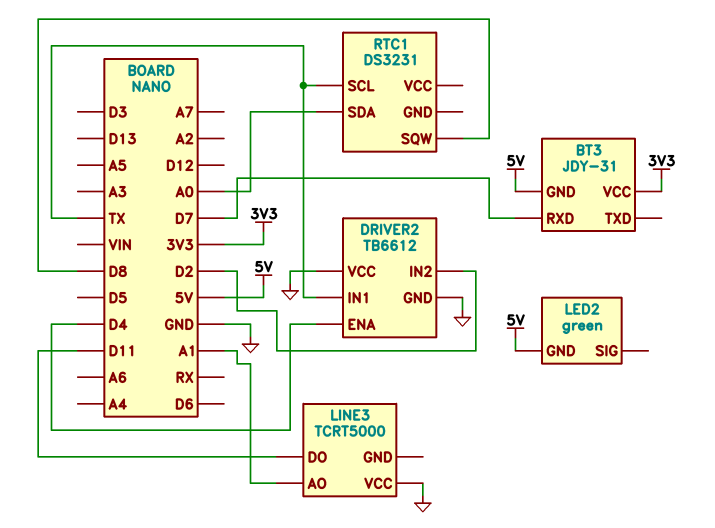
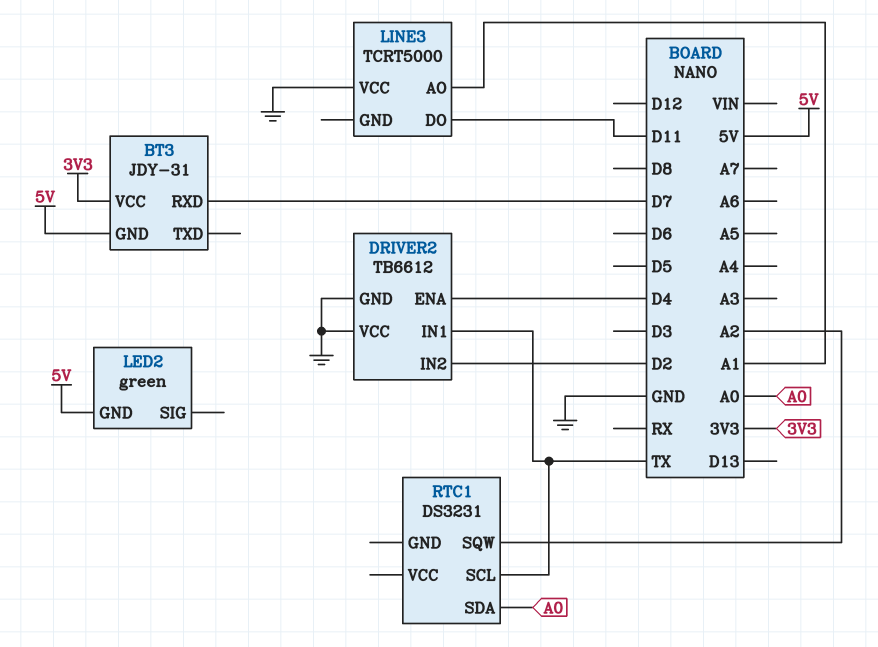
RTC1 pin SQW: D8 -> A2

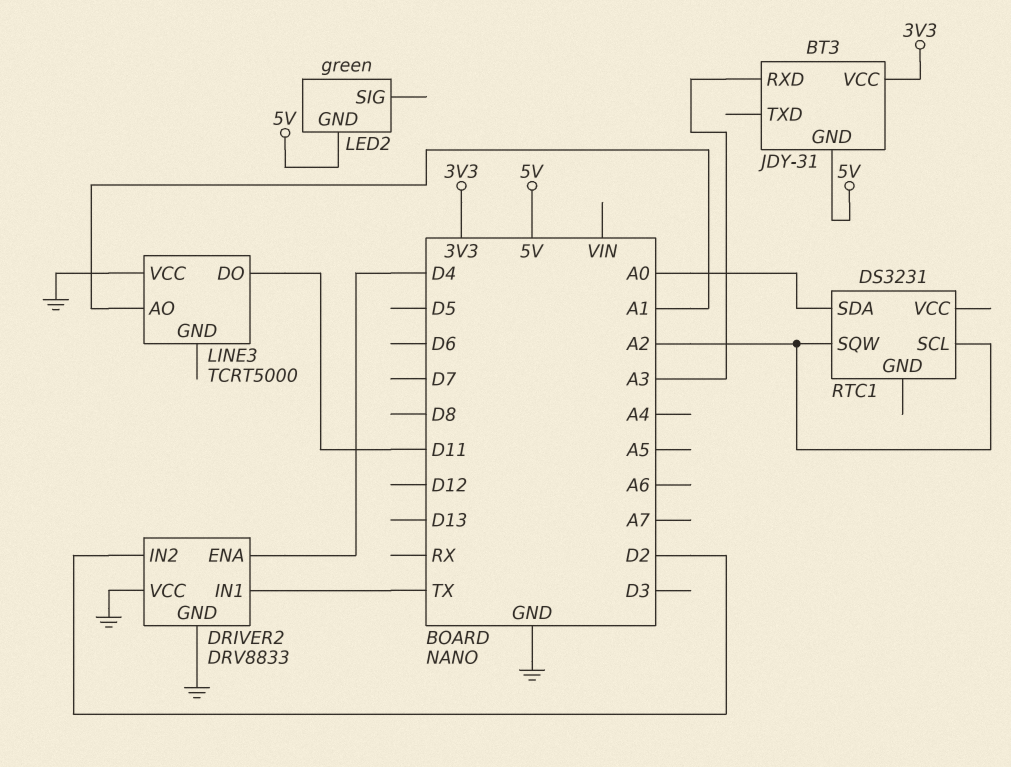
BT3 pin RXD: D7 -> A3
DRIVER2: TB6612 -> DRV8833
RTC1 pin SCL: TX -> A2

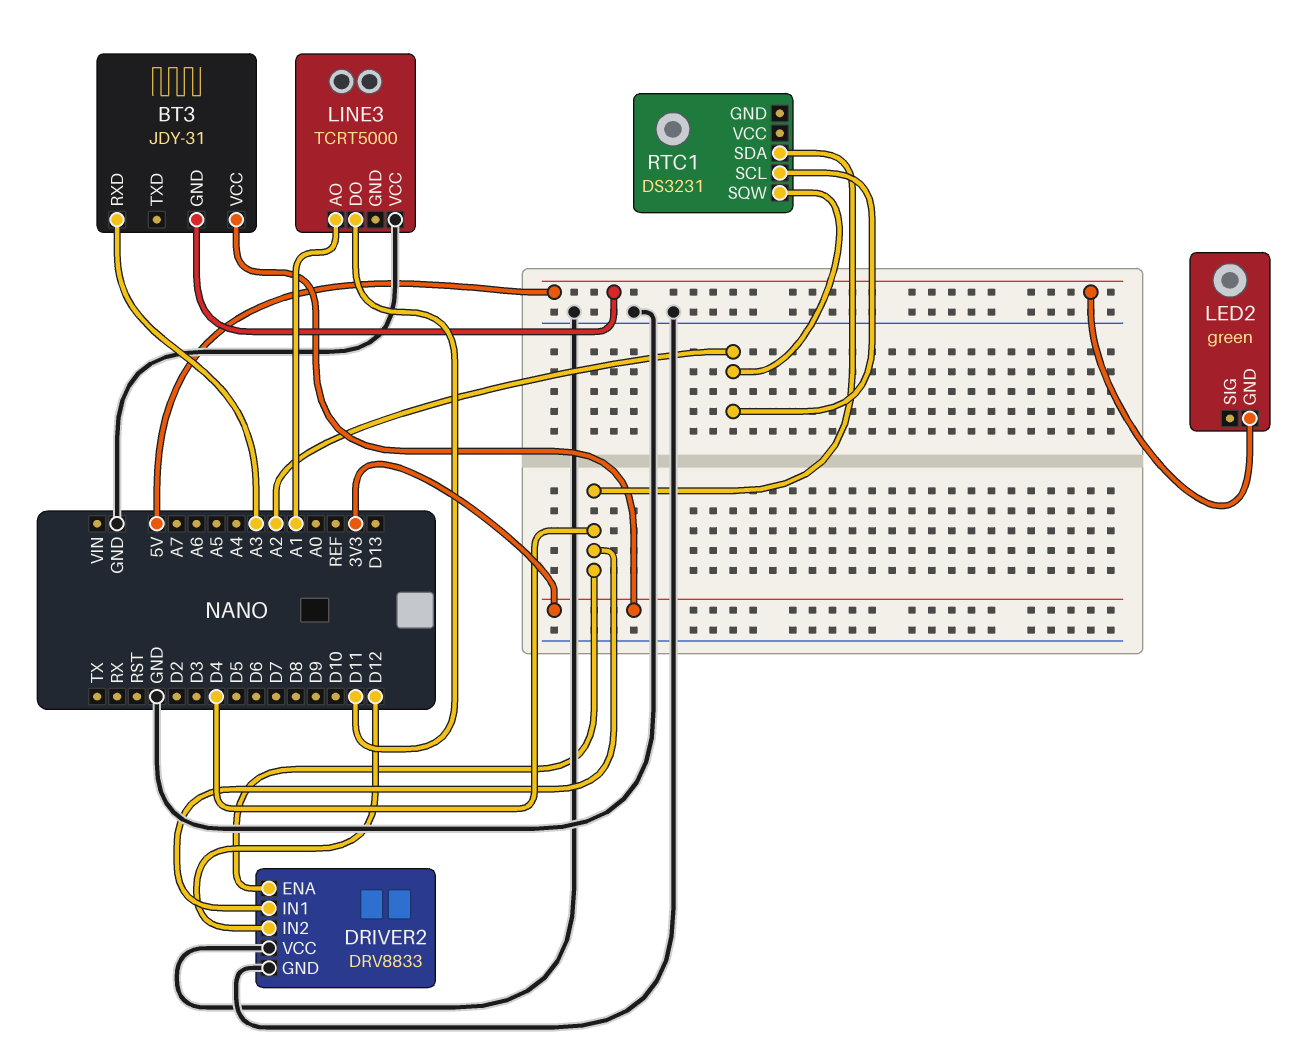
DRIVER2 pin IN1: TX -> D4
DRIVER2 pin IN2: D2 -> D12
RTC1 pin SDA: A0 -> D4

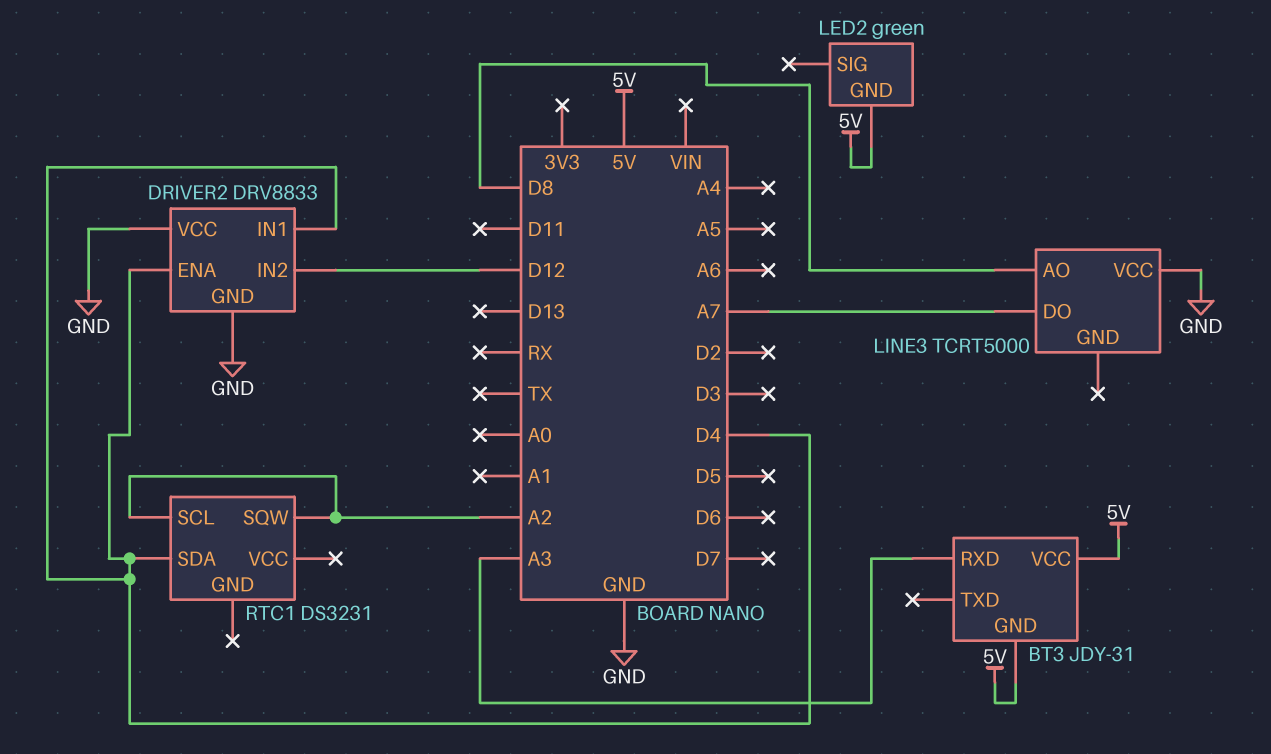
BT3 pin VCC: 3V3 -> 5V
LINE3 pin AO: A1 -> D8
LINE3 pin DO: D11 -> A7

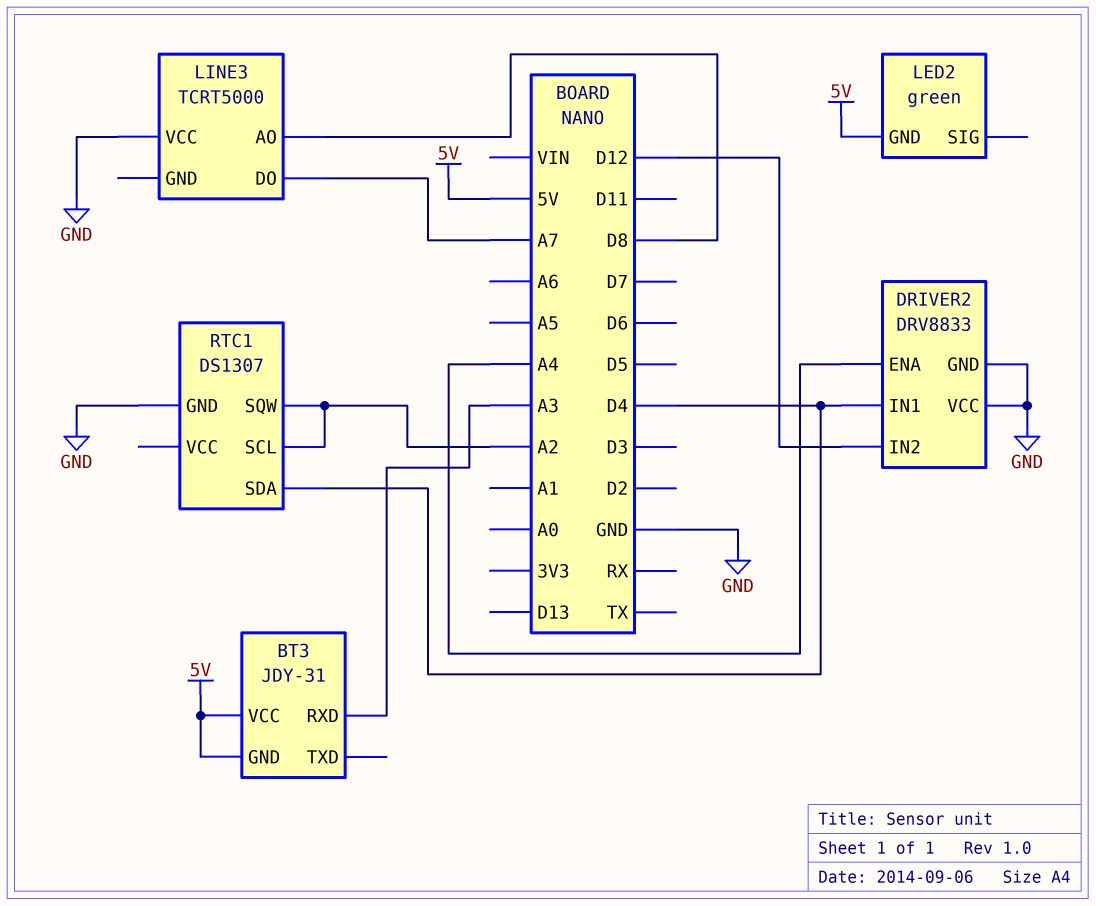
DRIVER2 pin ENA: D4 -> A4
RTC1: DS3231 -> DS1307
RTC1 pin GND: none -> GND

